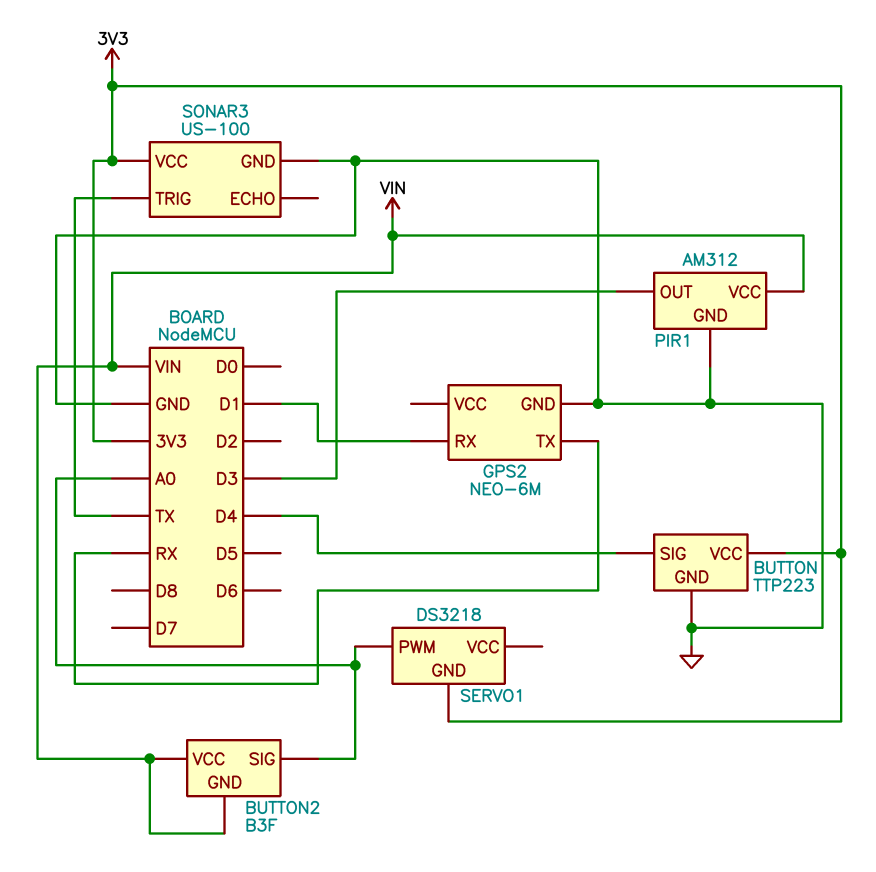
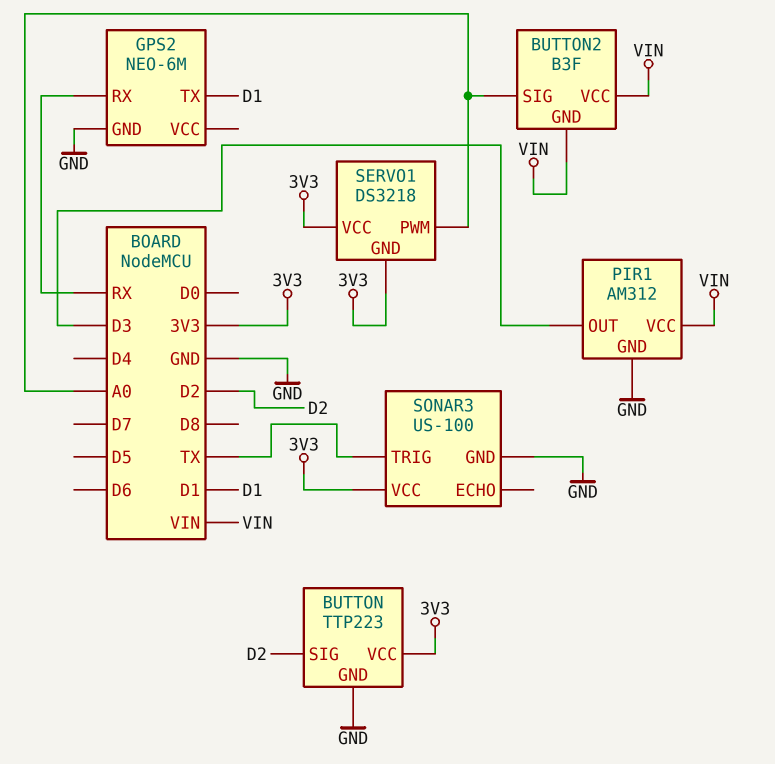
BUTTON pin SIG: D4 -> D2
GPS2 pin RX: D1 -> RX
GPS2 pin TX: RX -> D1
SERVO1 pin VCC: none -> 3V3

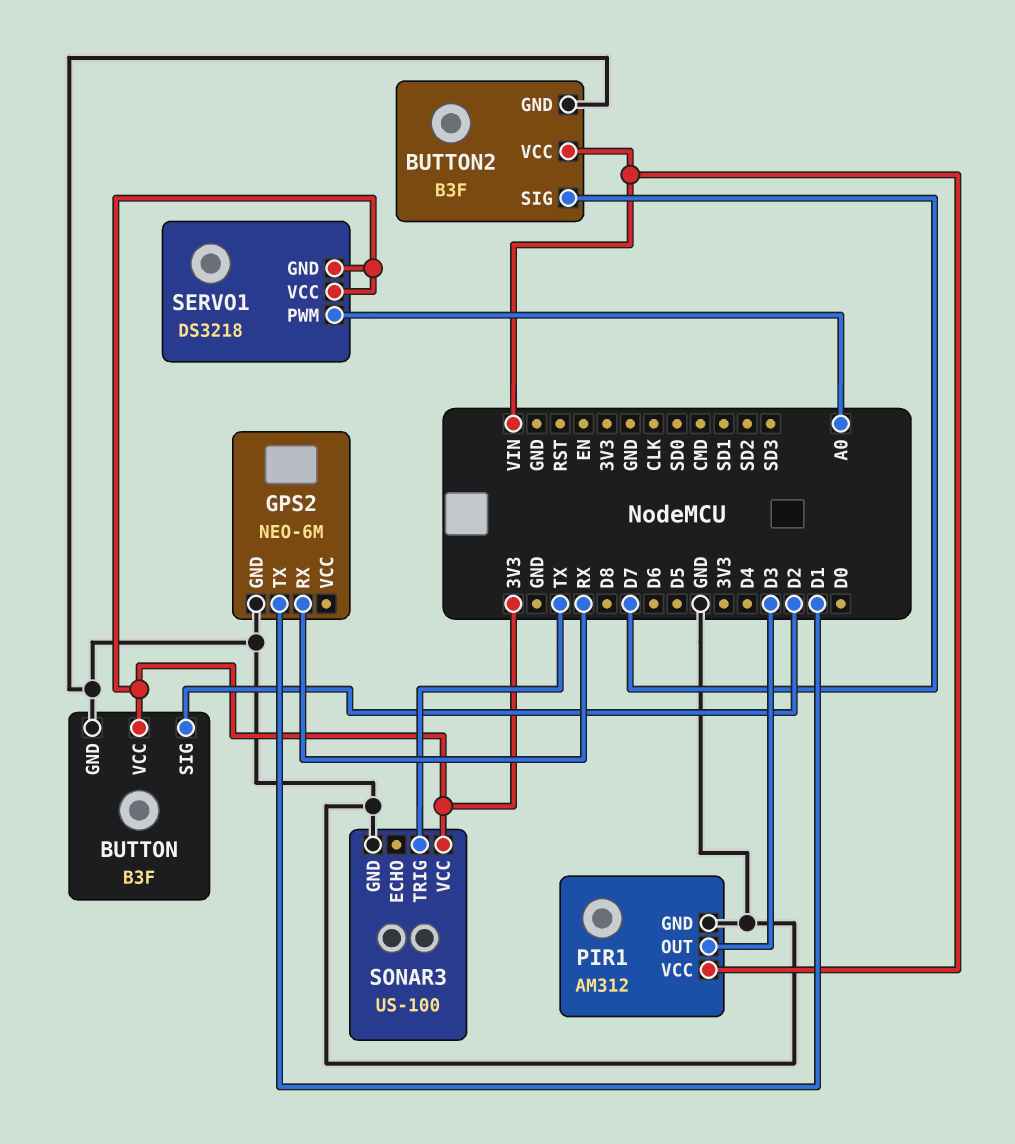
BUTTON: TTP223 -> B3F
BUTTON2 pin GND: VIN -> GND
BUTTON2 pin SIG: A0 -> D7

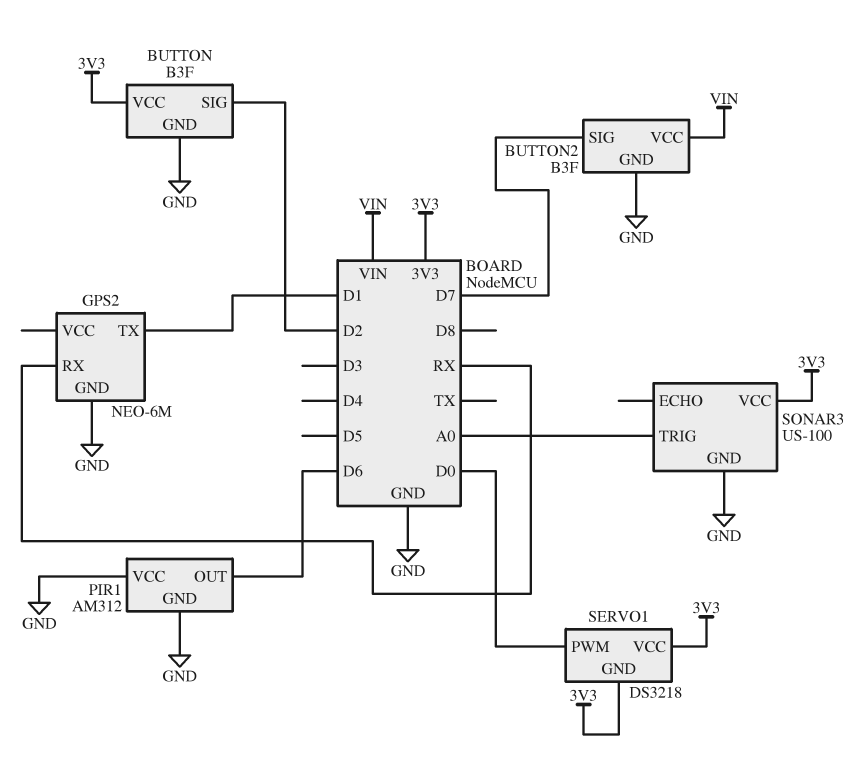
PIR1 pin OUT: D3 -> D6
PIR1 pin VCC: VIN -> GND
SERVO1 pin PWM: A0 -> D0
SONAR3 pin TRIG: TX -> A0

